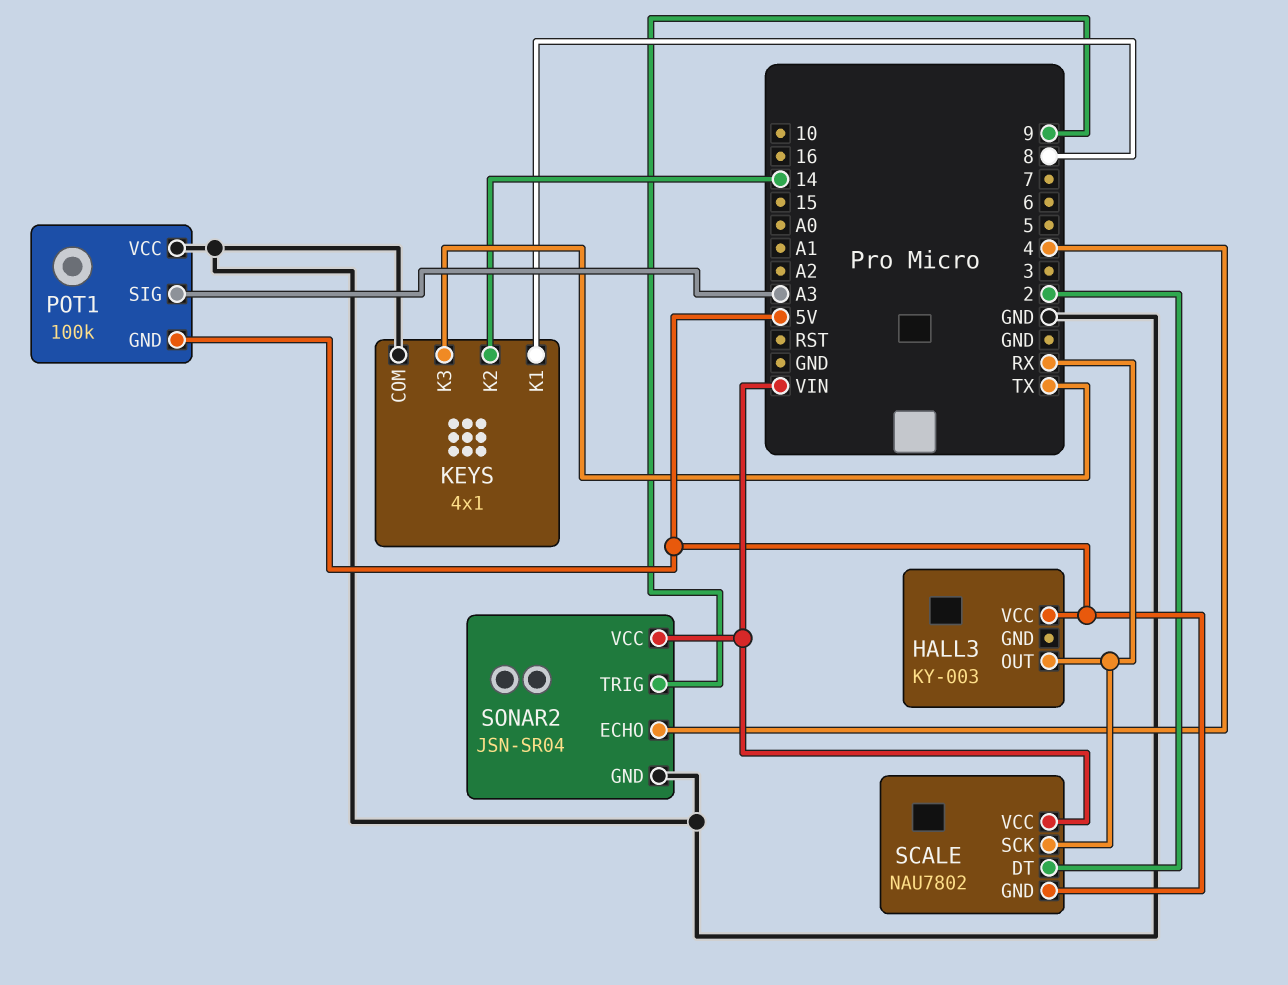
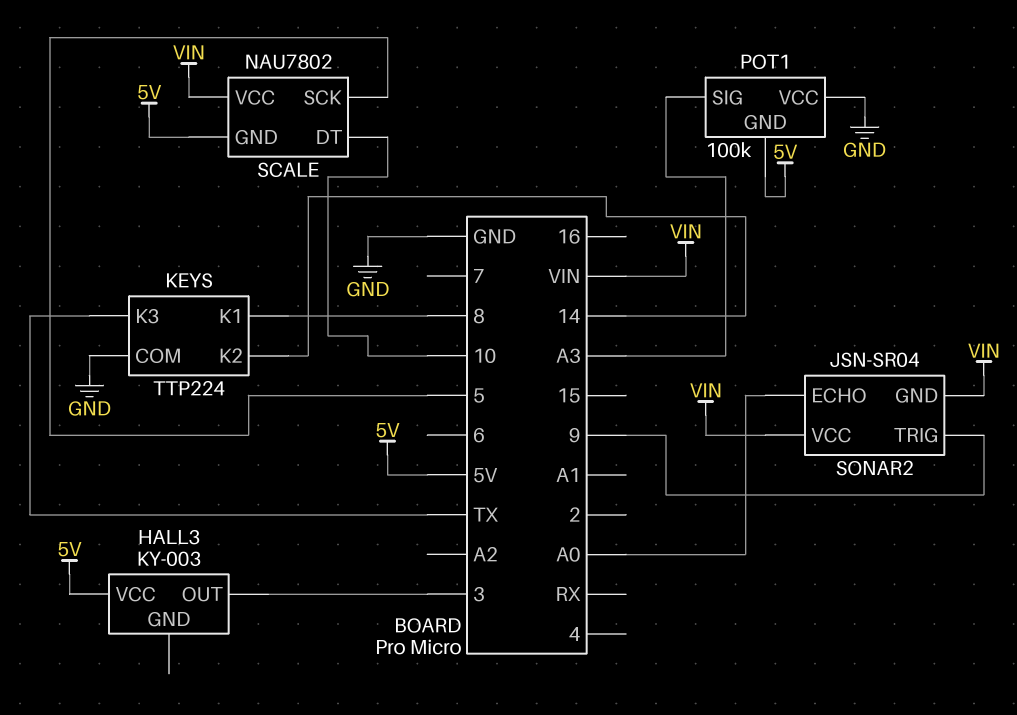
HALL3 pin OUT: RX -> 3
KEYS: 4x1 -> TTP224
SCALE pin DT: 2 -> 10
SCALE pin SCK: RX -> 5
SONAR2 pin ECHO: 4 -> A0
SONAR2 pin GND: GND -> VIN

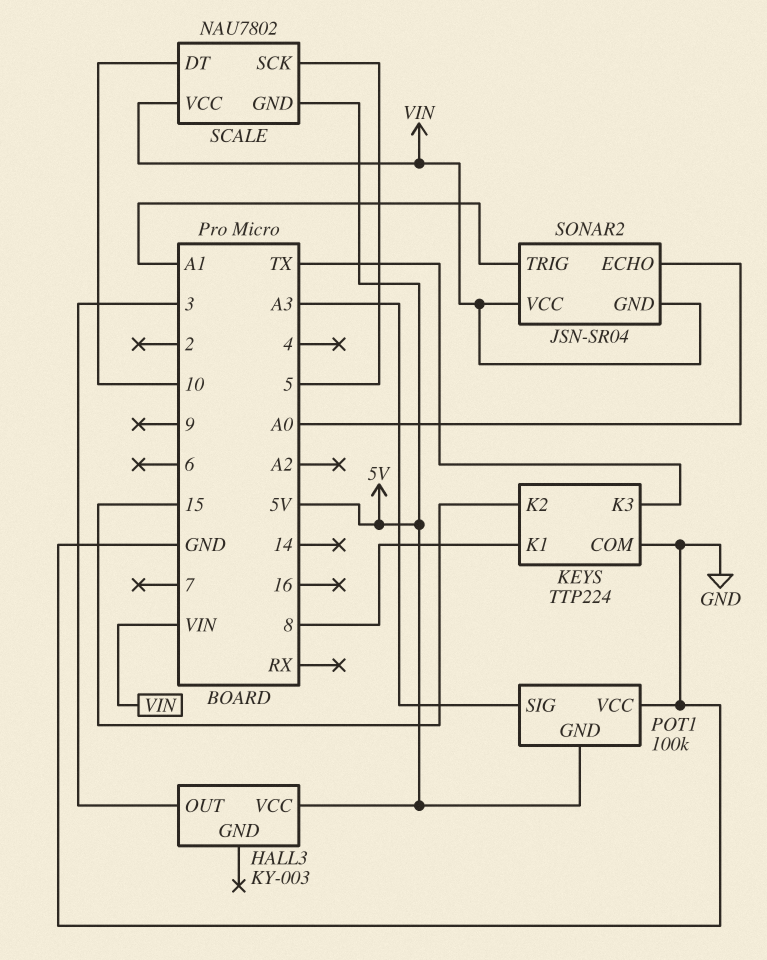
KEYS pin K2: 14 -> 15
SONAR2 pin TRIG: 9 -> A1

